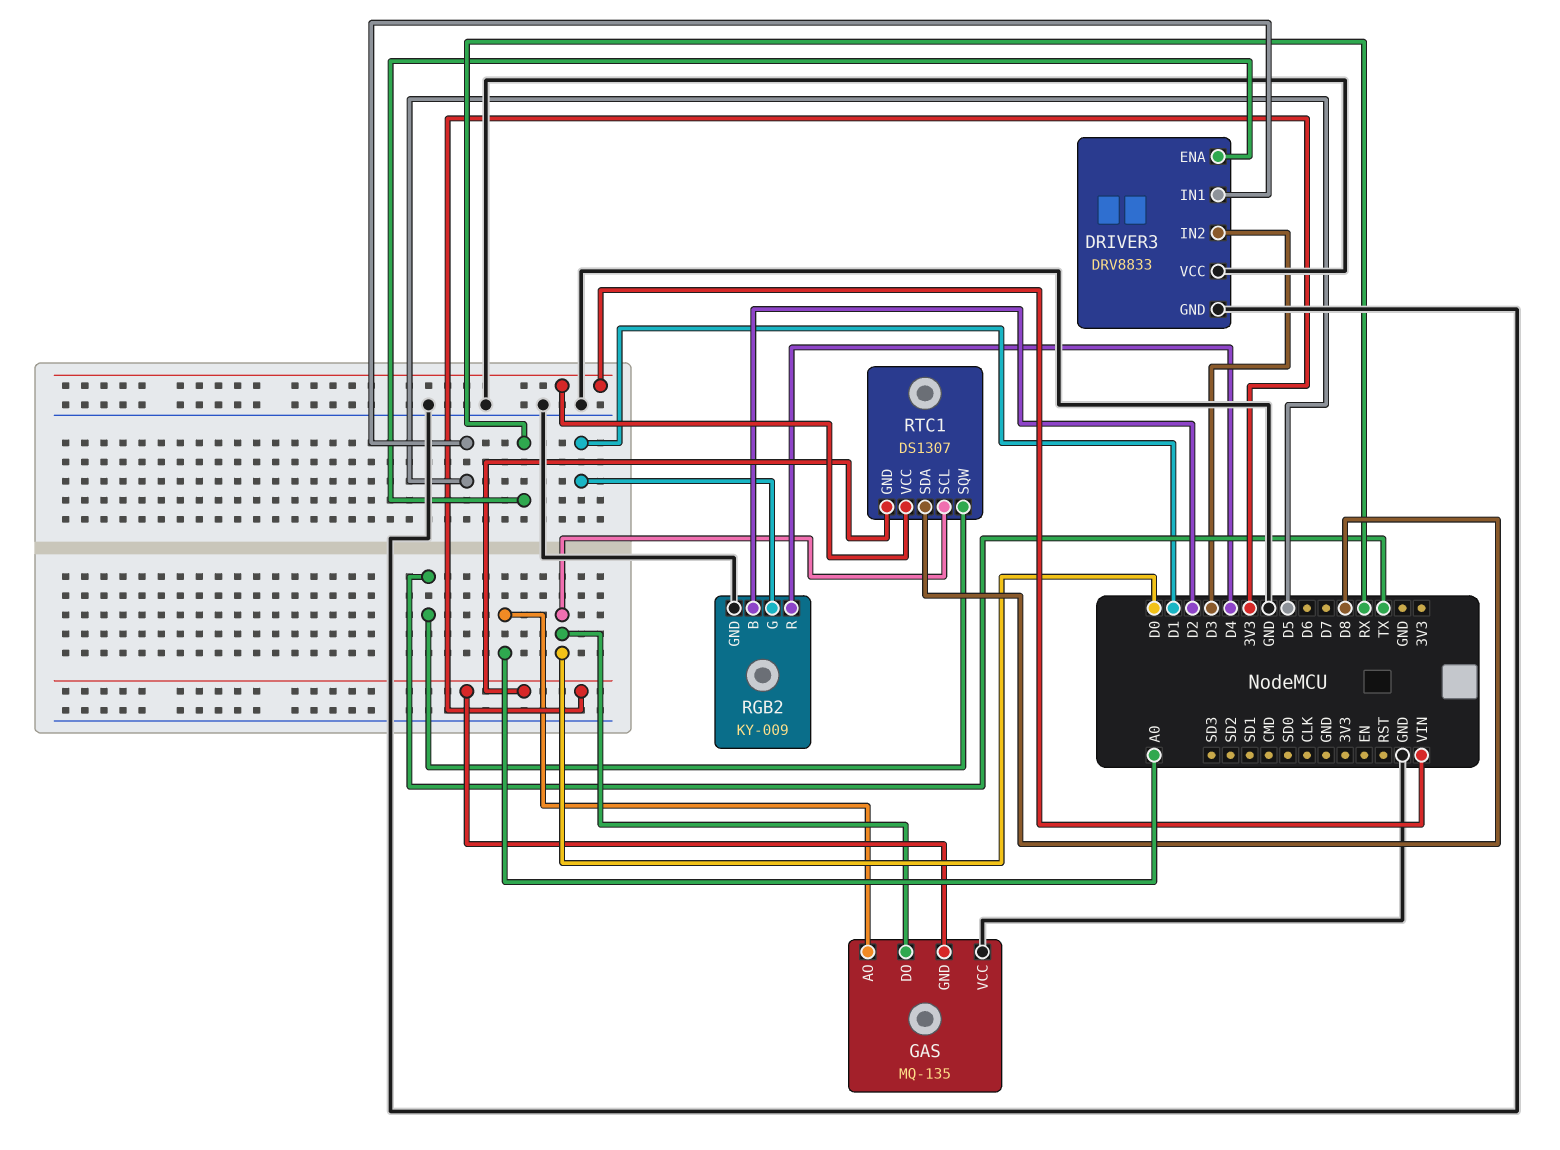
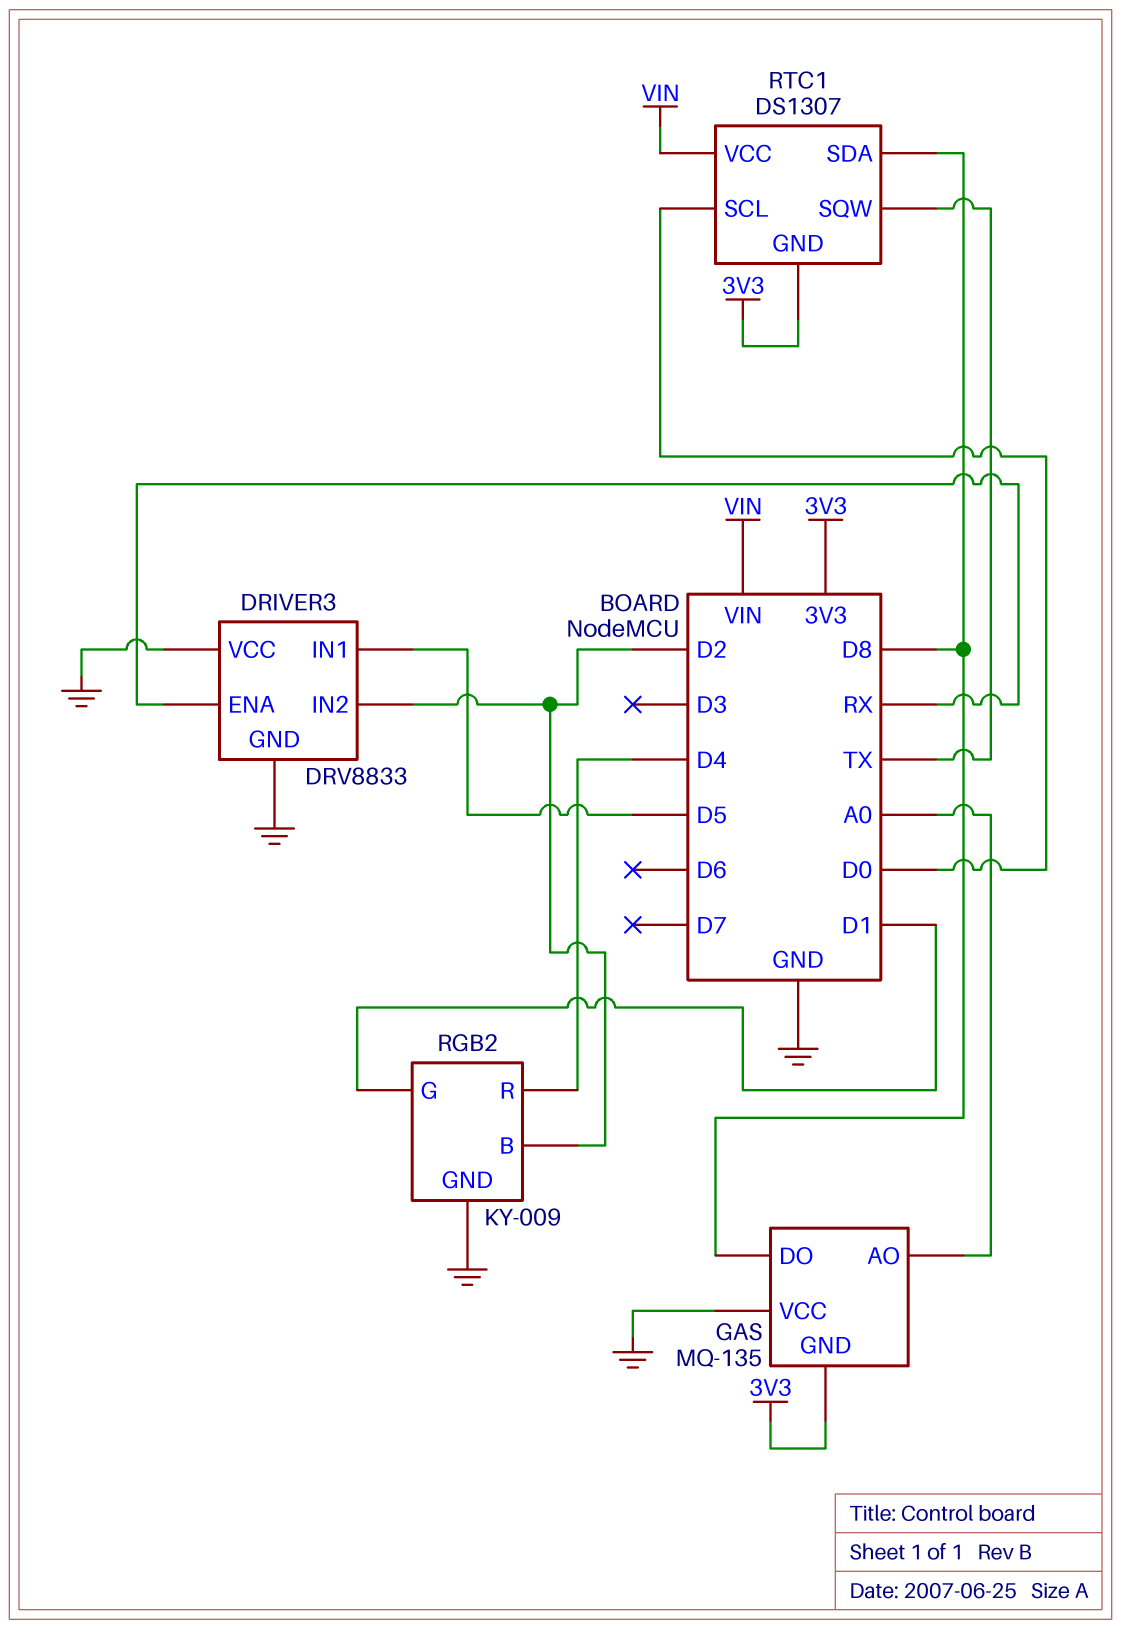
DRIVER3 pin IN2: D3 -> D2
GAS pin DO: D0 -> D8

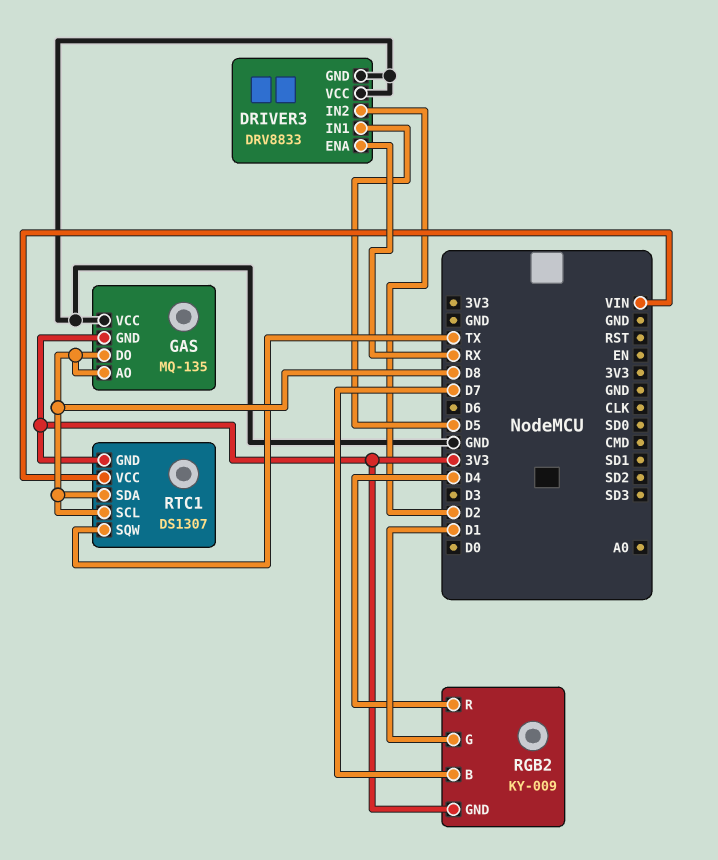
GAS pin AO: A0 -> D8
RGB2 pin B: D2 -> D7
RGB2 pin GND: GND -> 3V3
RTC1 pin SCL: D0 -> D8

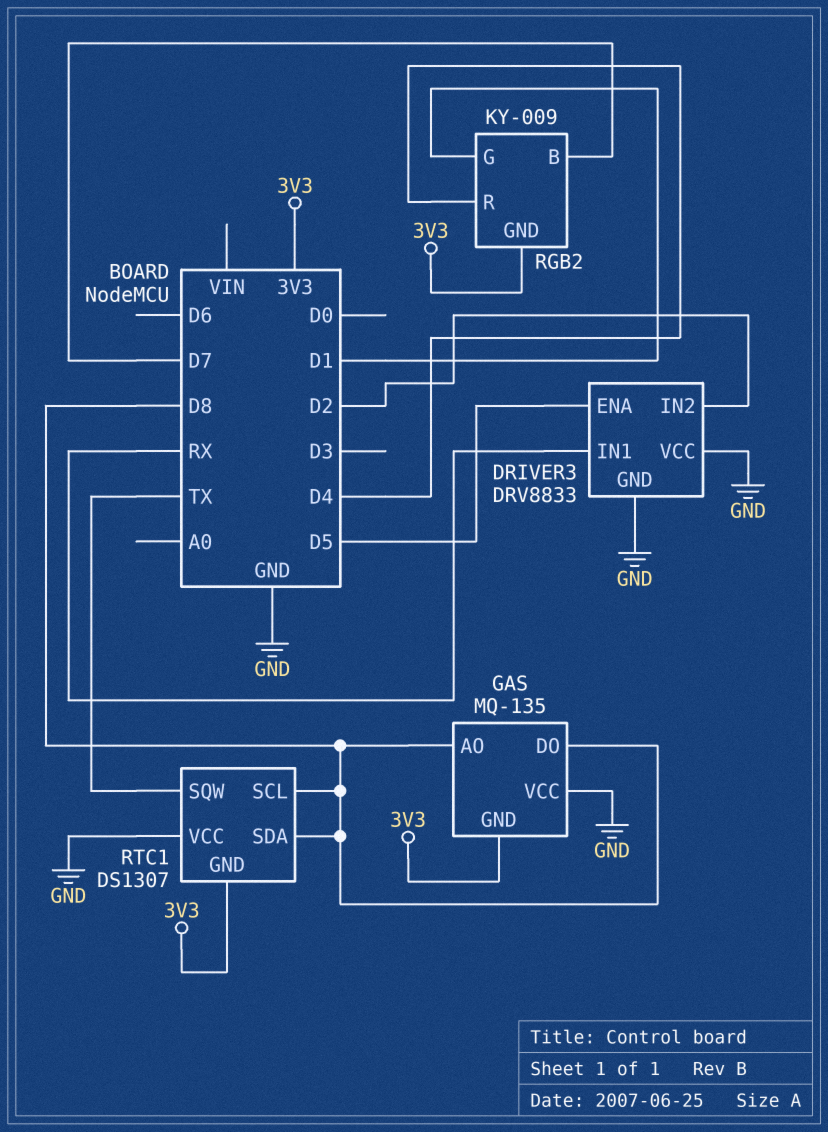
DRIVER3 pin ENA: RX -> D5
DRIVER3 pin IN1: D5 -> RX
RTC1 pin VCC: VIN -> GND

